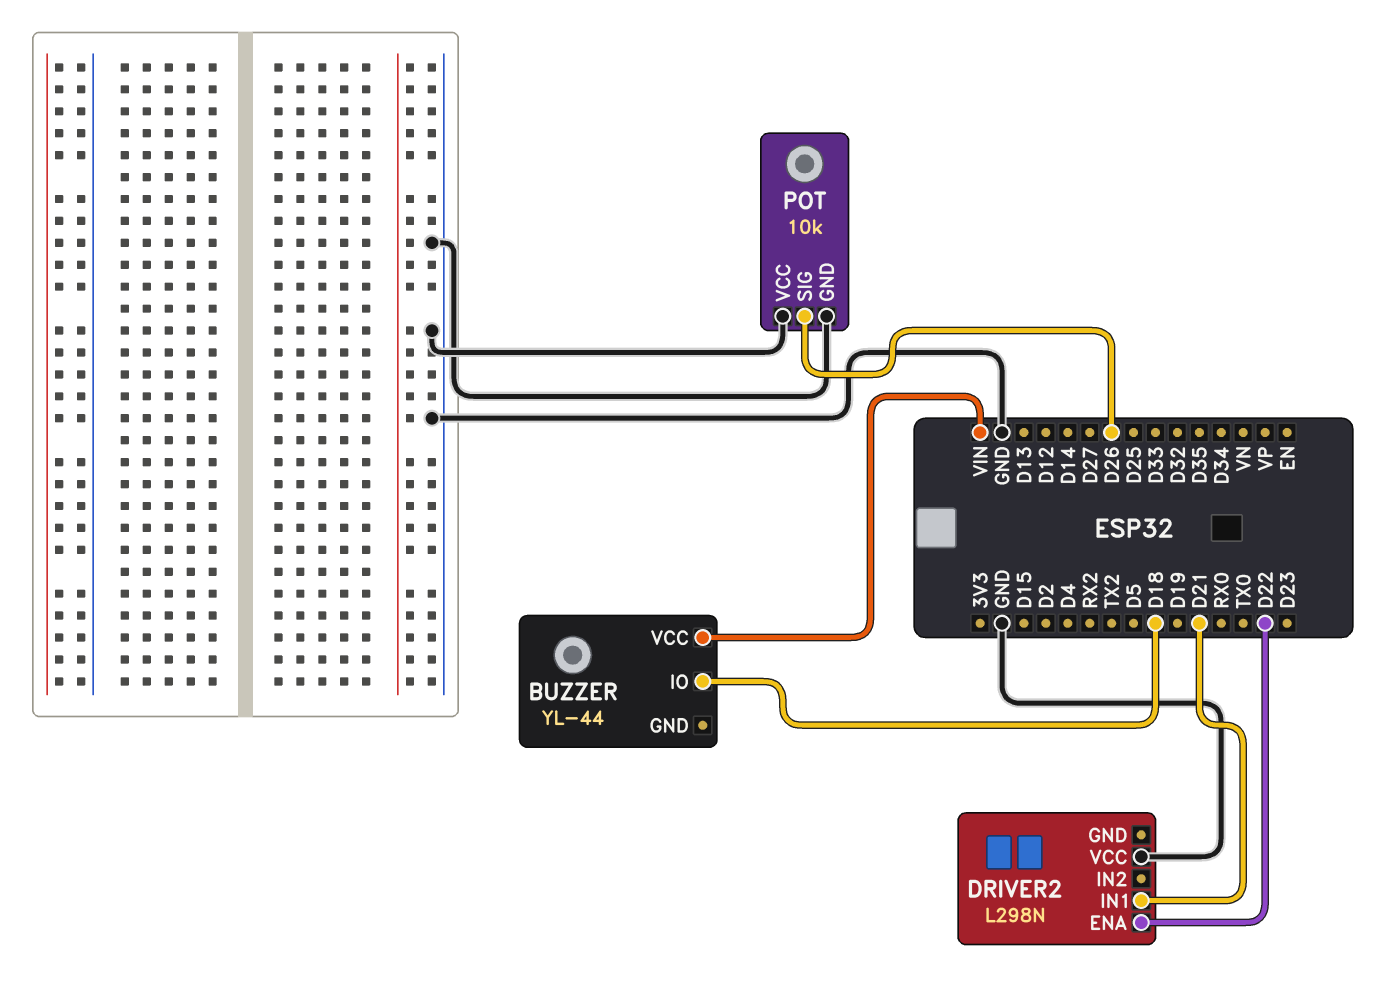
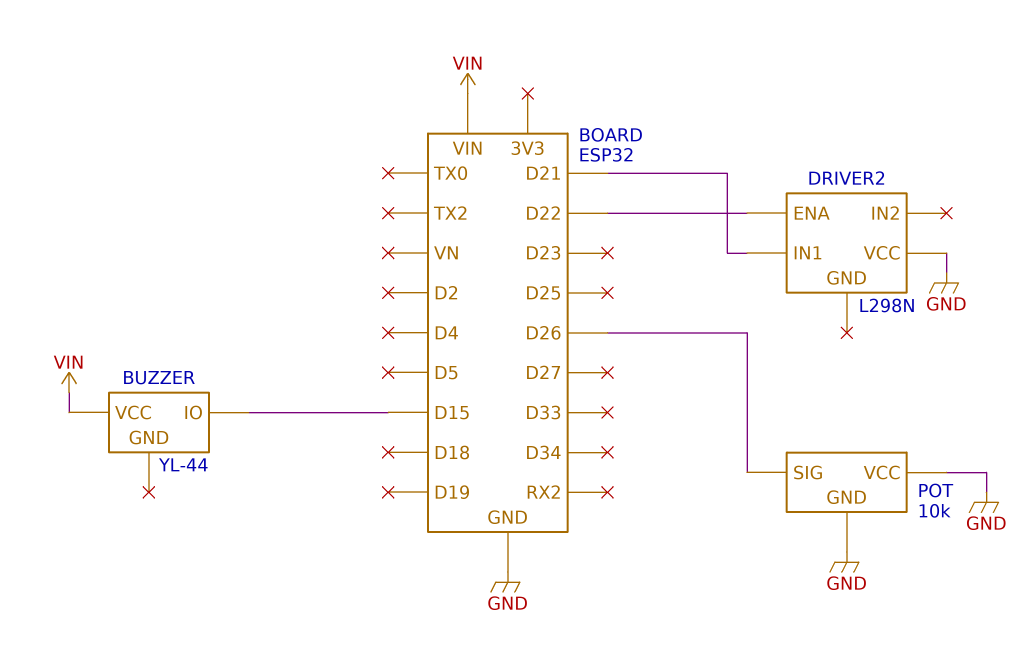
BUZZER pin IO: D18 -> D15

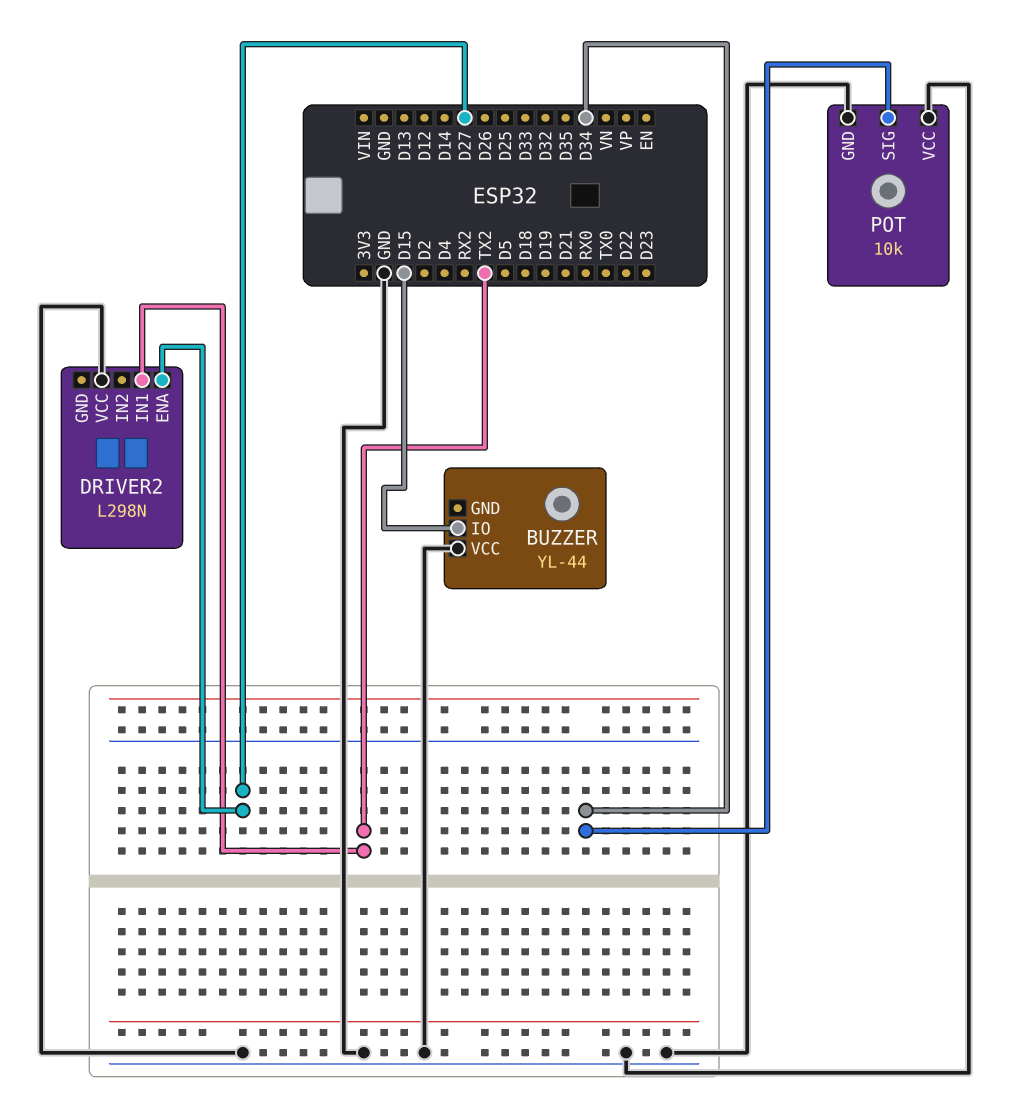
BUZZER pin VCC: VIN -> GND
DRIVER2 pin ENA: D22 -> D27
DRIVER2 pin IN1: D21 -> TX2
POT pin SIG: D26 -> D34

